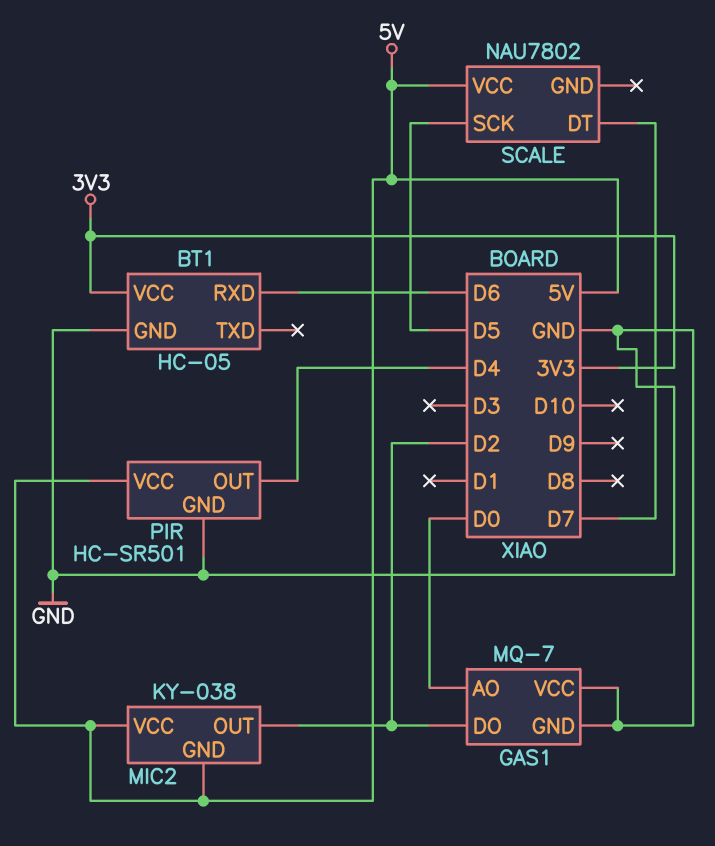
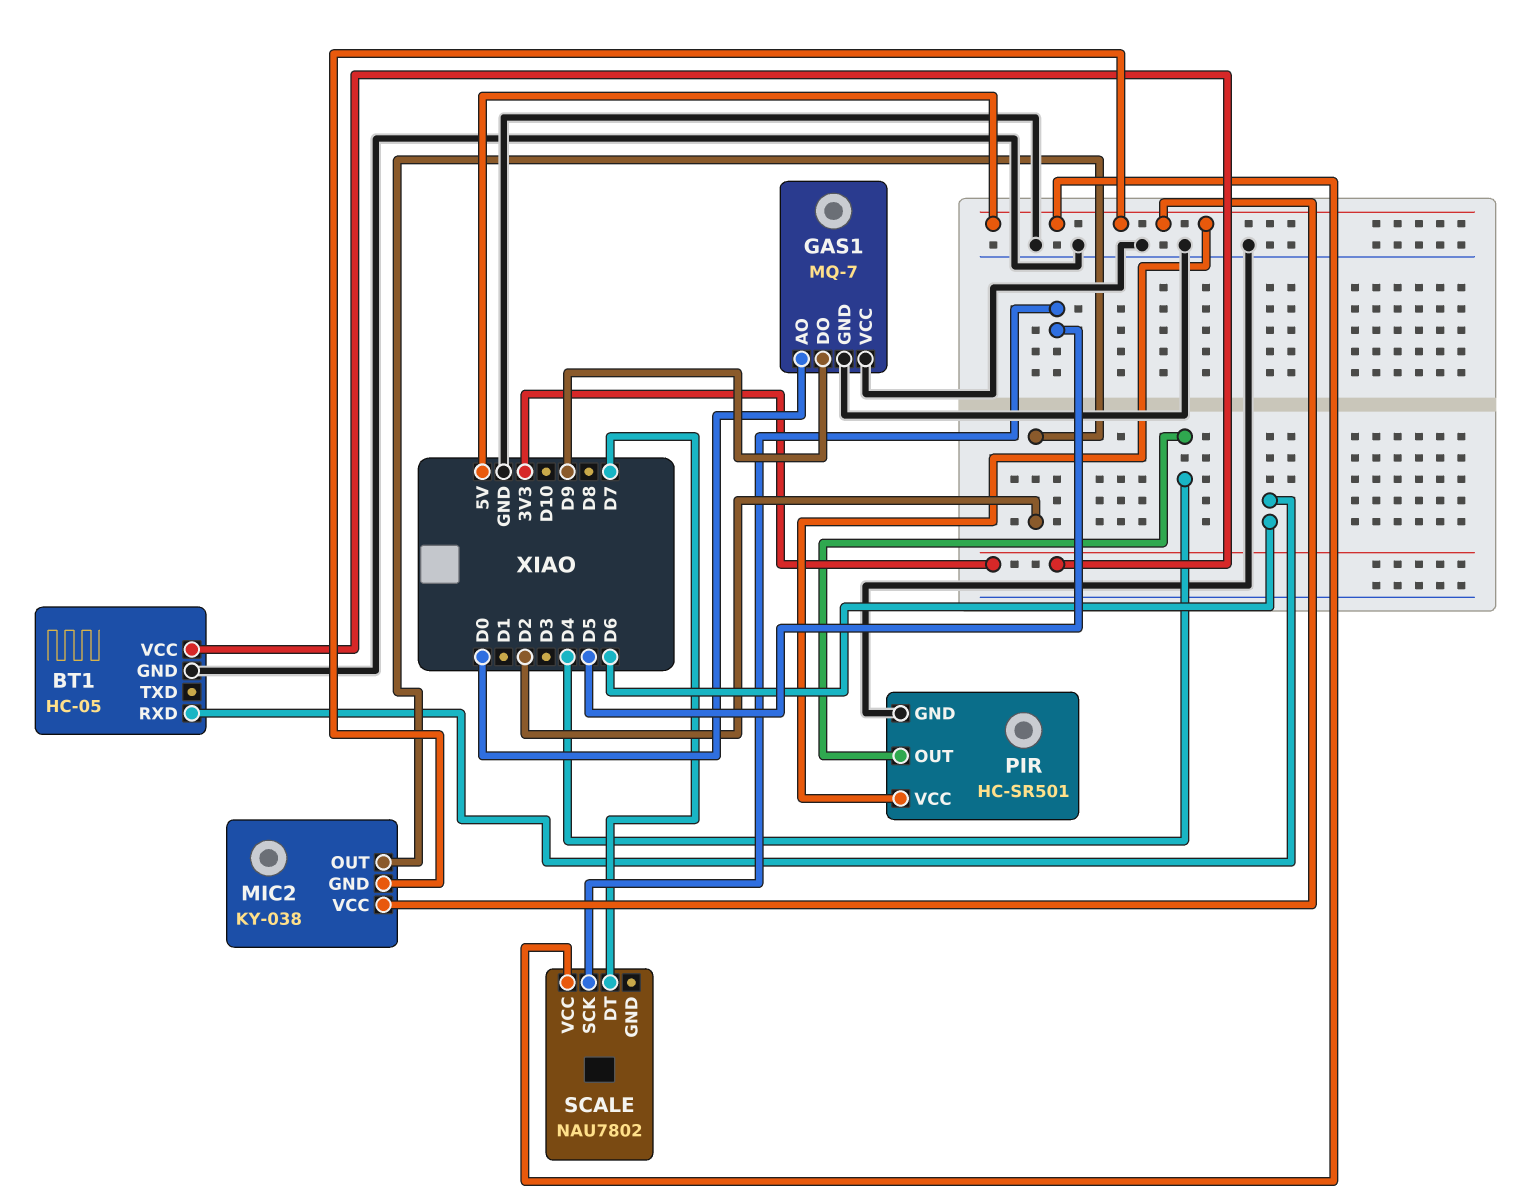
GAS1 pin DO: D2 -> D9

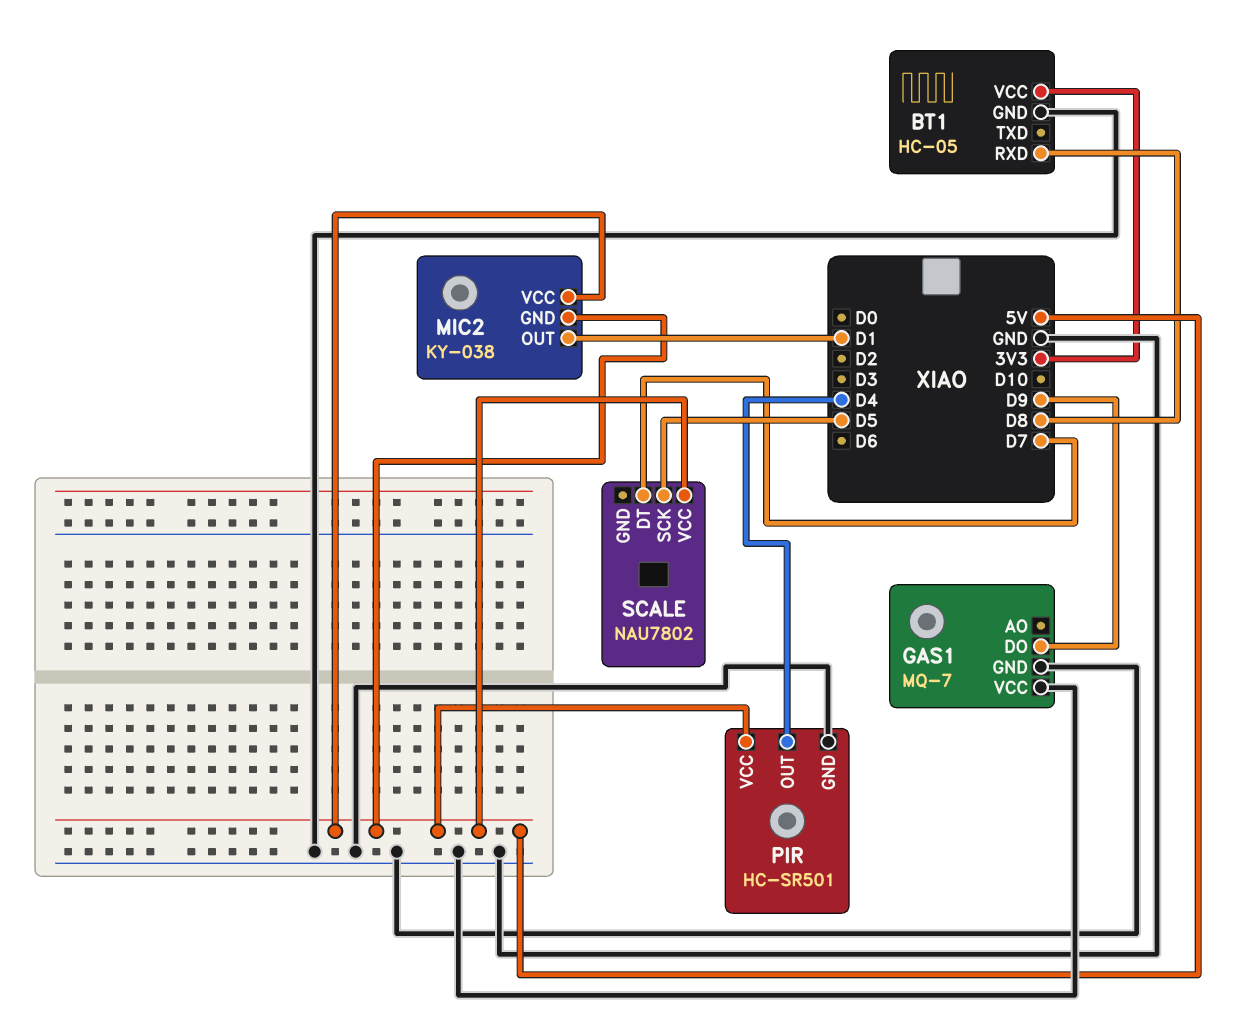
BT1 pin RXD: D6 -> D8
GAS1 pin AO: D0 -> none
MIC2 pin OUT: D2 -> D1

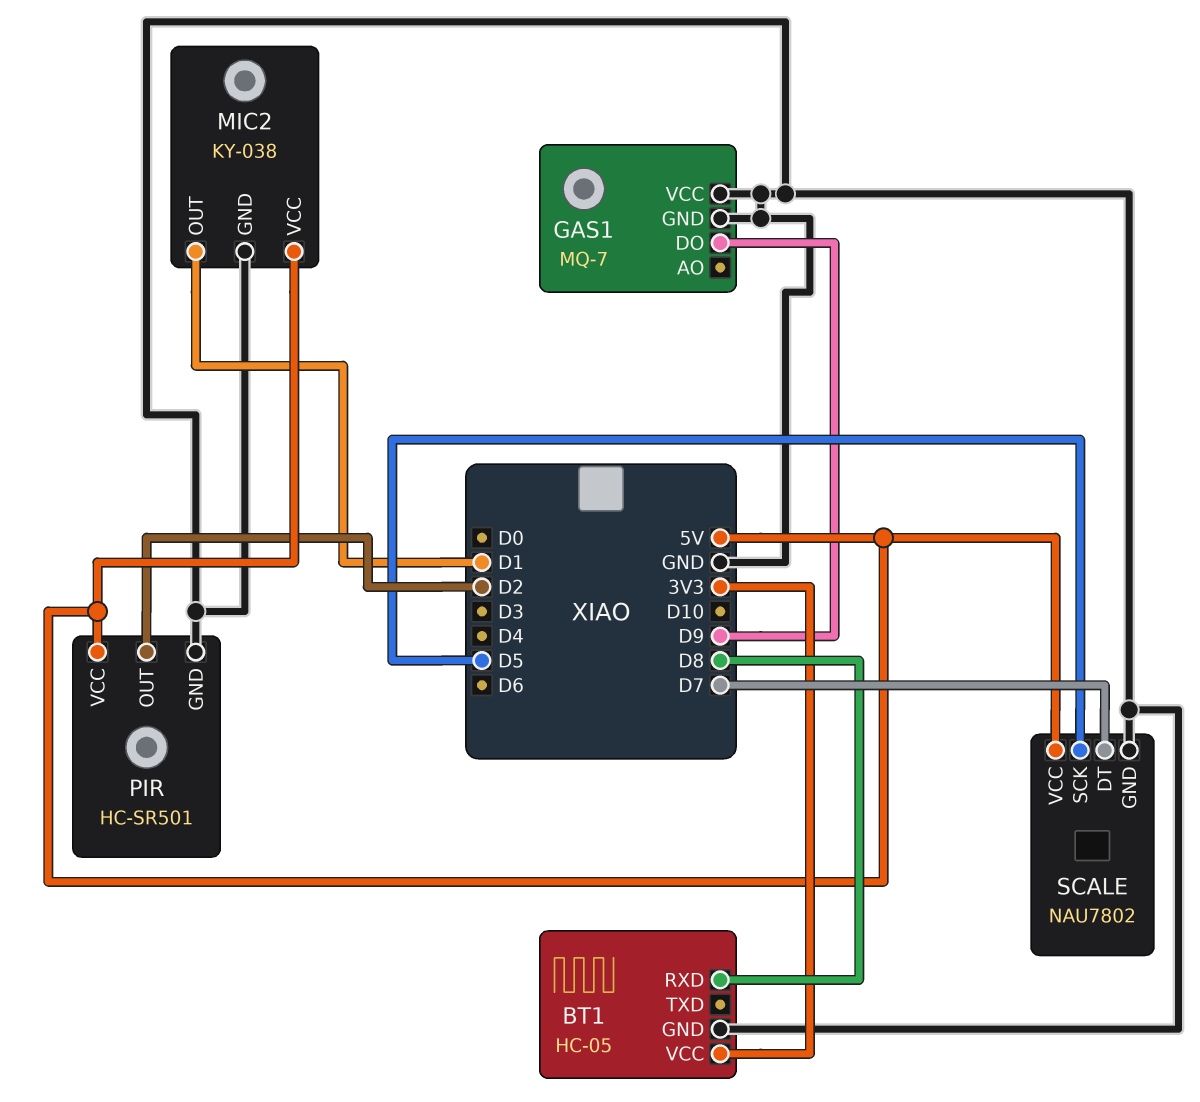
MIC2 pin GND: 5V -> GND
PIR pin OUT: D4 -> D2
SCALE pin GND: none -> GND

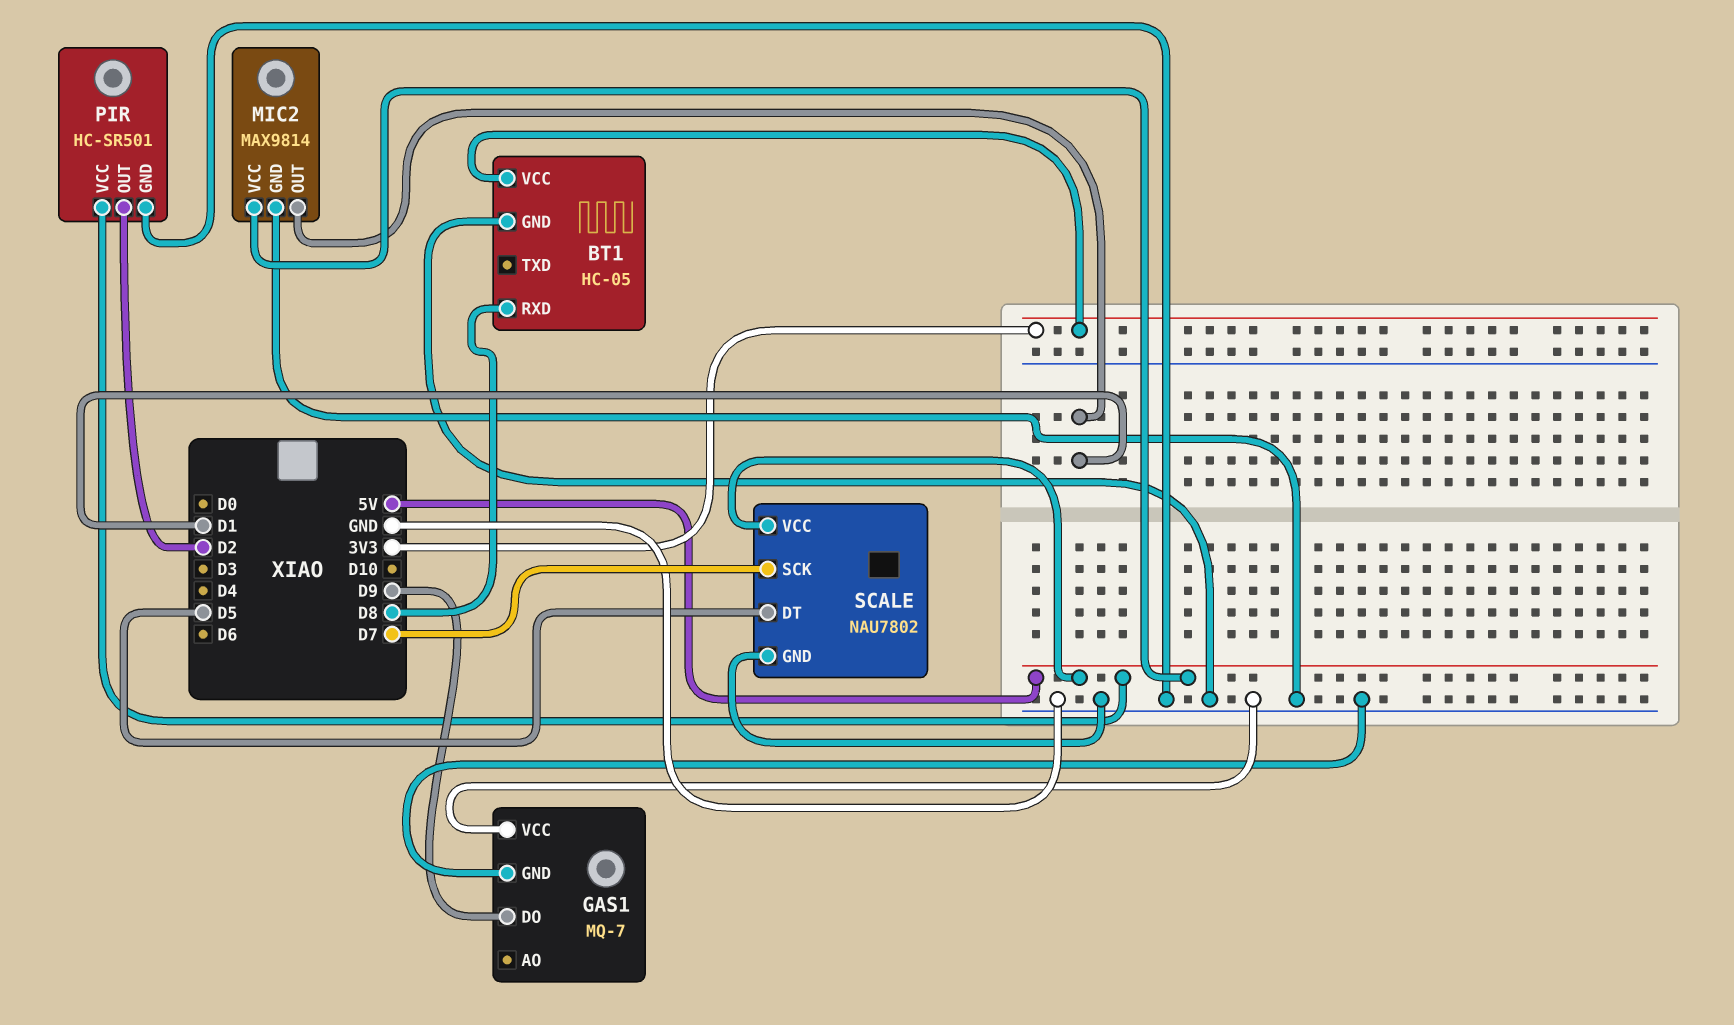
MIC2: KY-038 -> MAX9814
SCALE pin DT: D7 -> D5
SCALE pin SCK: D5 -> D7

